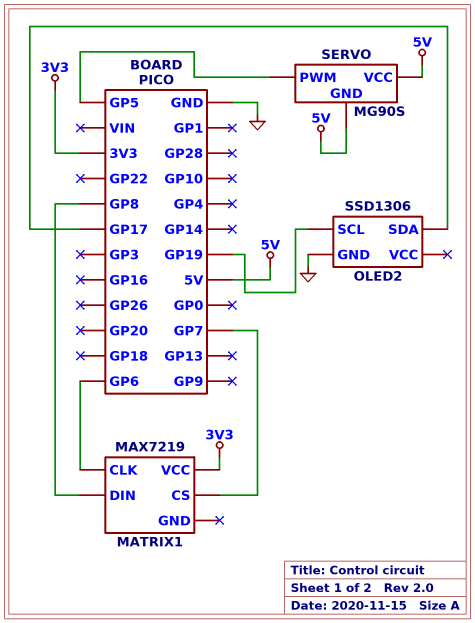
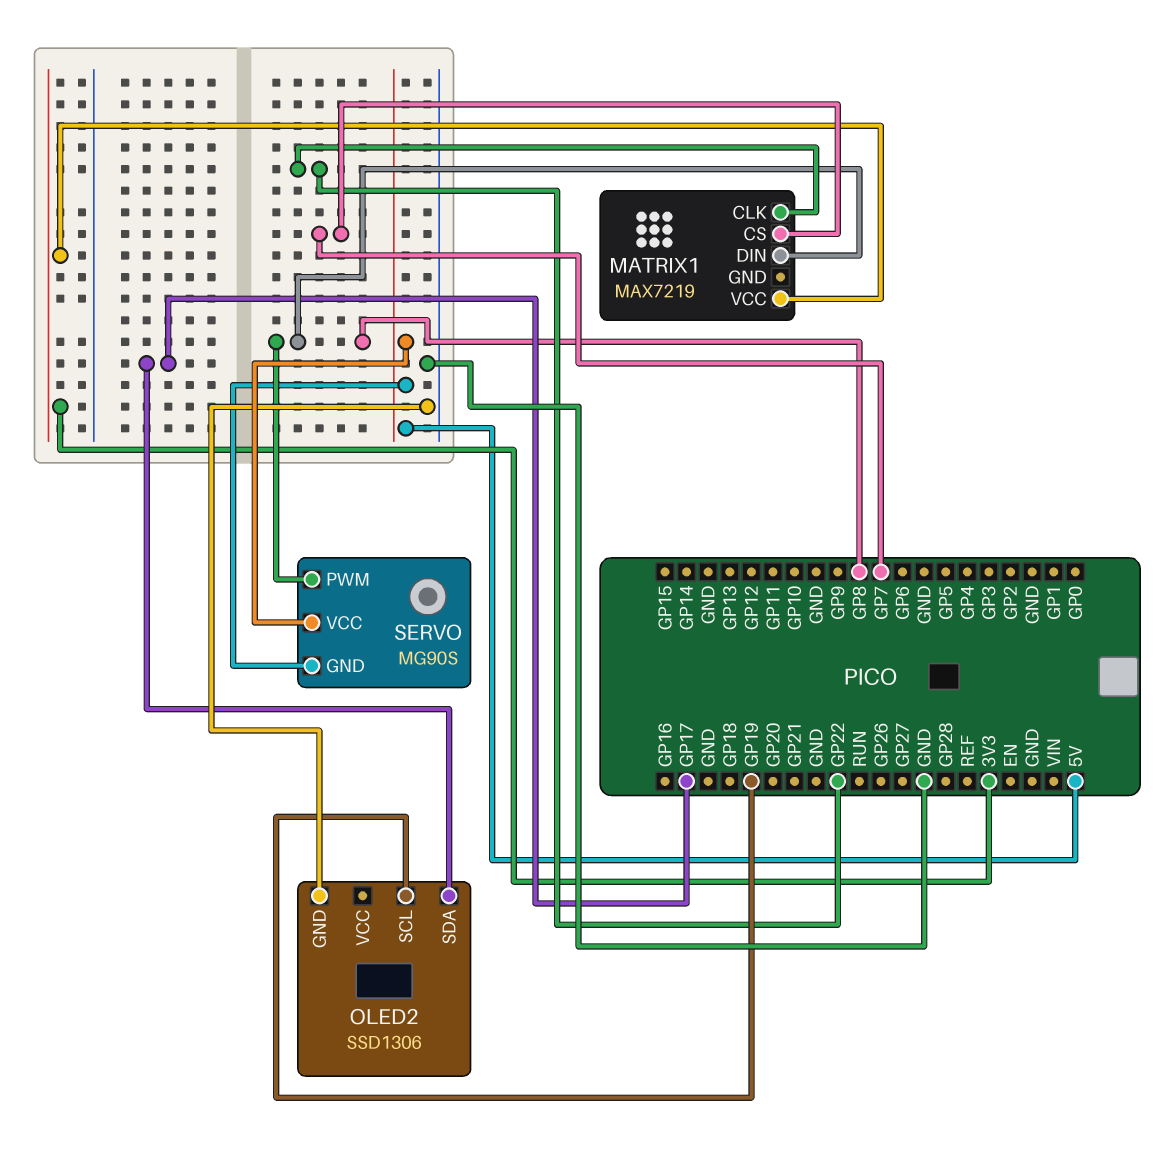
MATRIX1 pin CLK: GP6 -> GP22
SERVO pin PWM: GP5 -> GP8

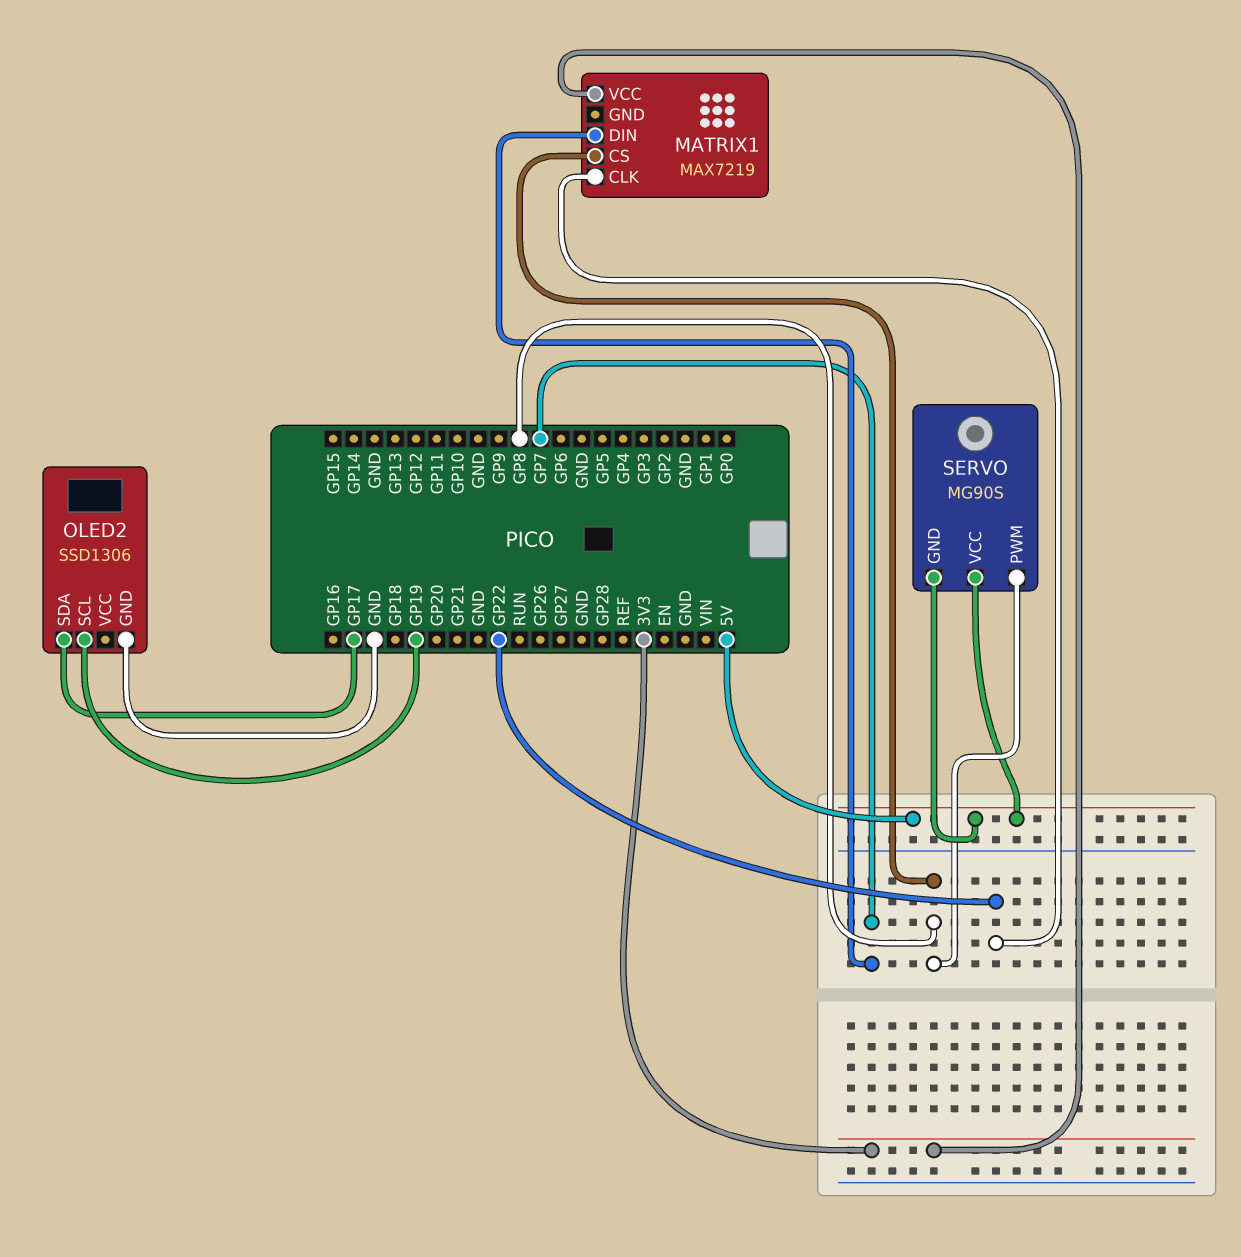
MATRIX1 pin CS: GP7 -> GP8
MATRIX1 pin DIN: GP8 -> GP7

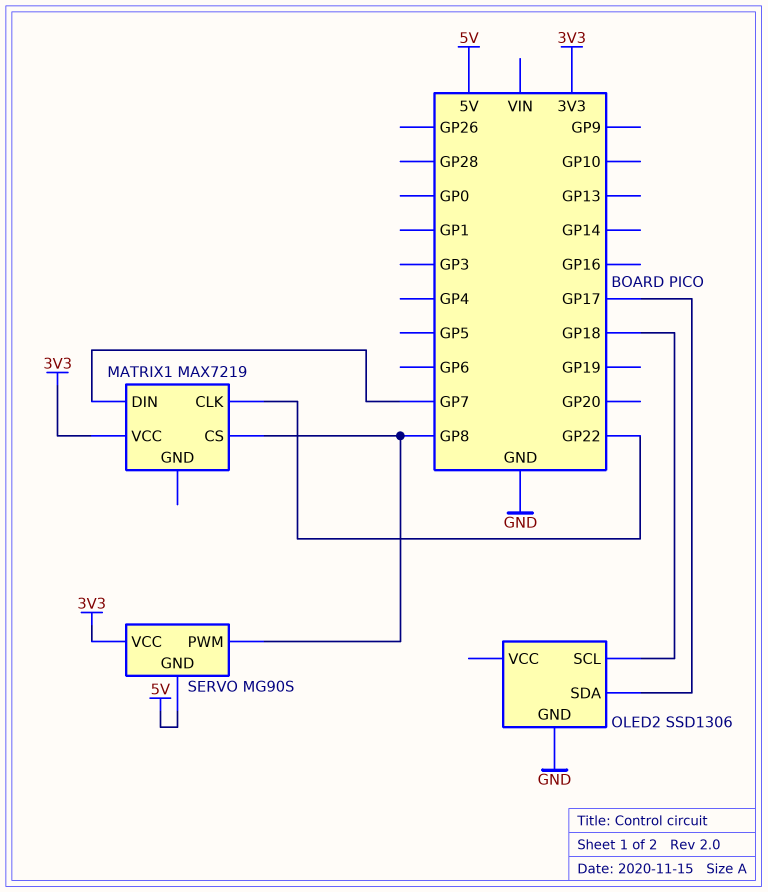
OLED2 pin SCL: GP19 -> GP18
SERVO pin VCC: 5V -> 3V3

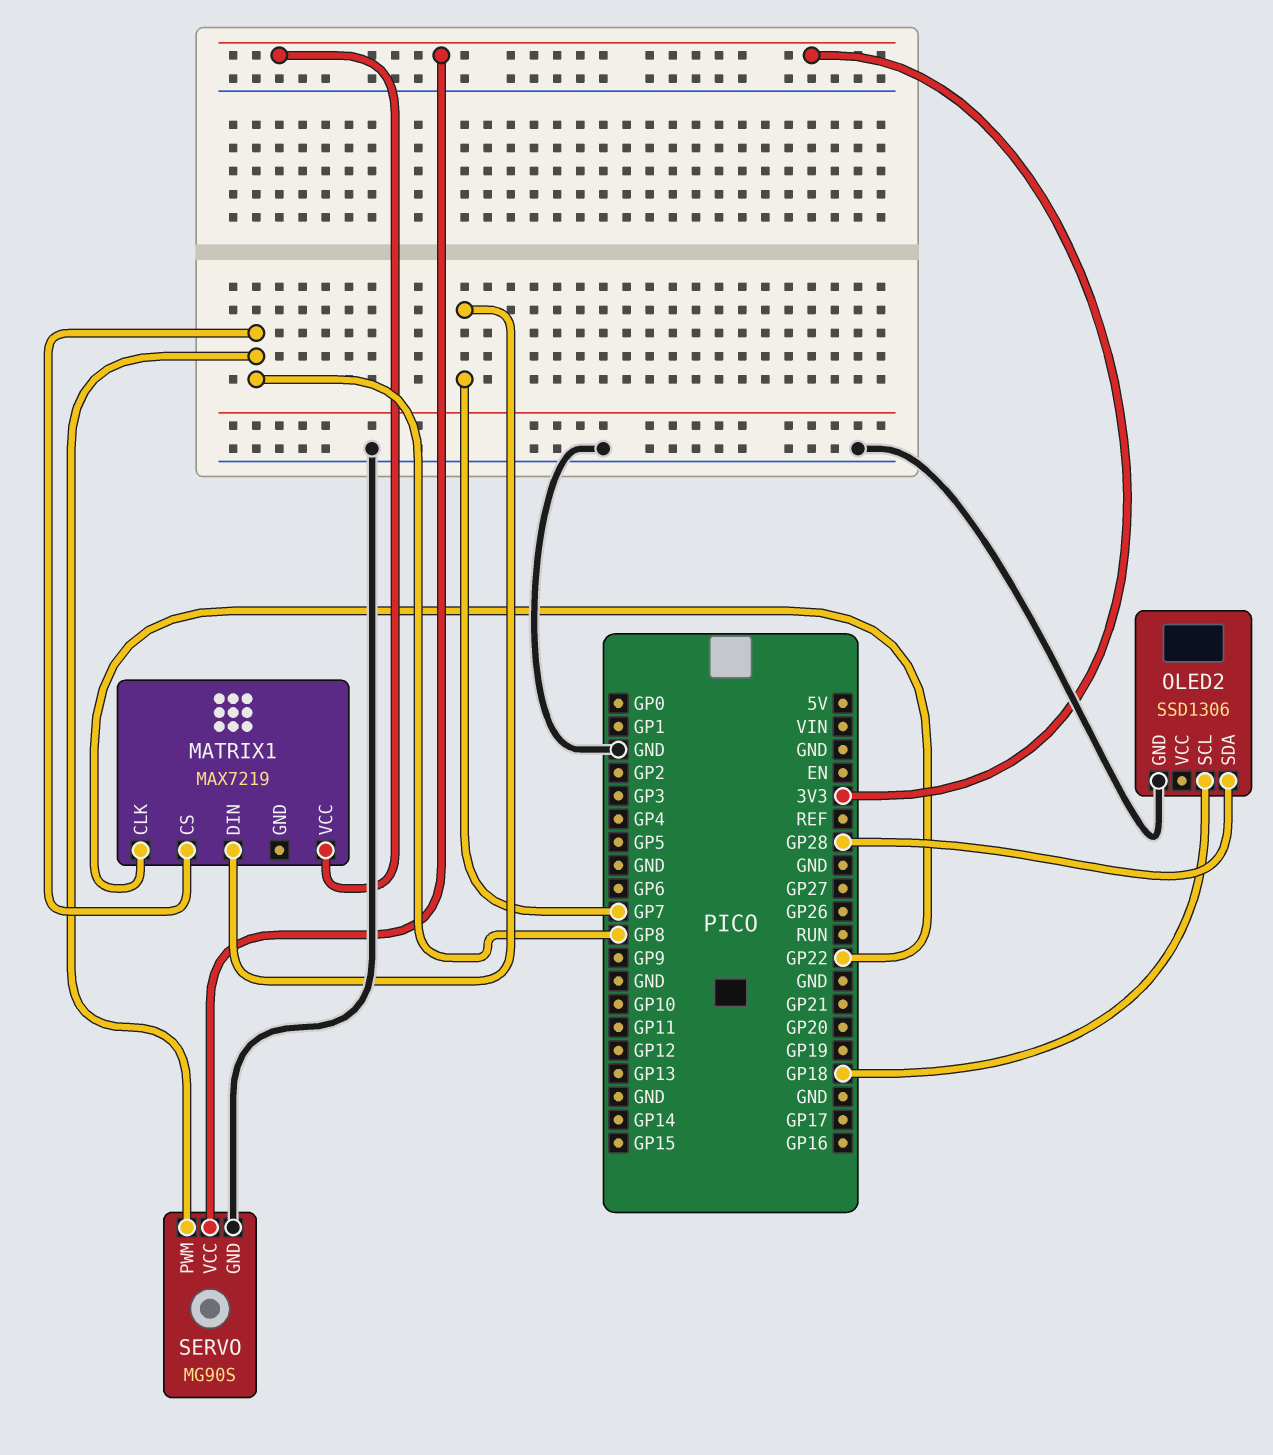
OLED2 pin SDA: GP17 -> GP28
SERVO pin GND: 5V -> GND

